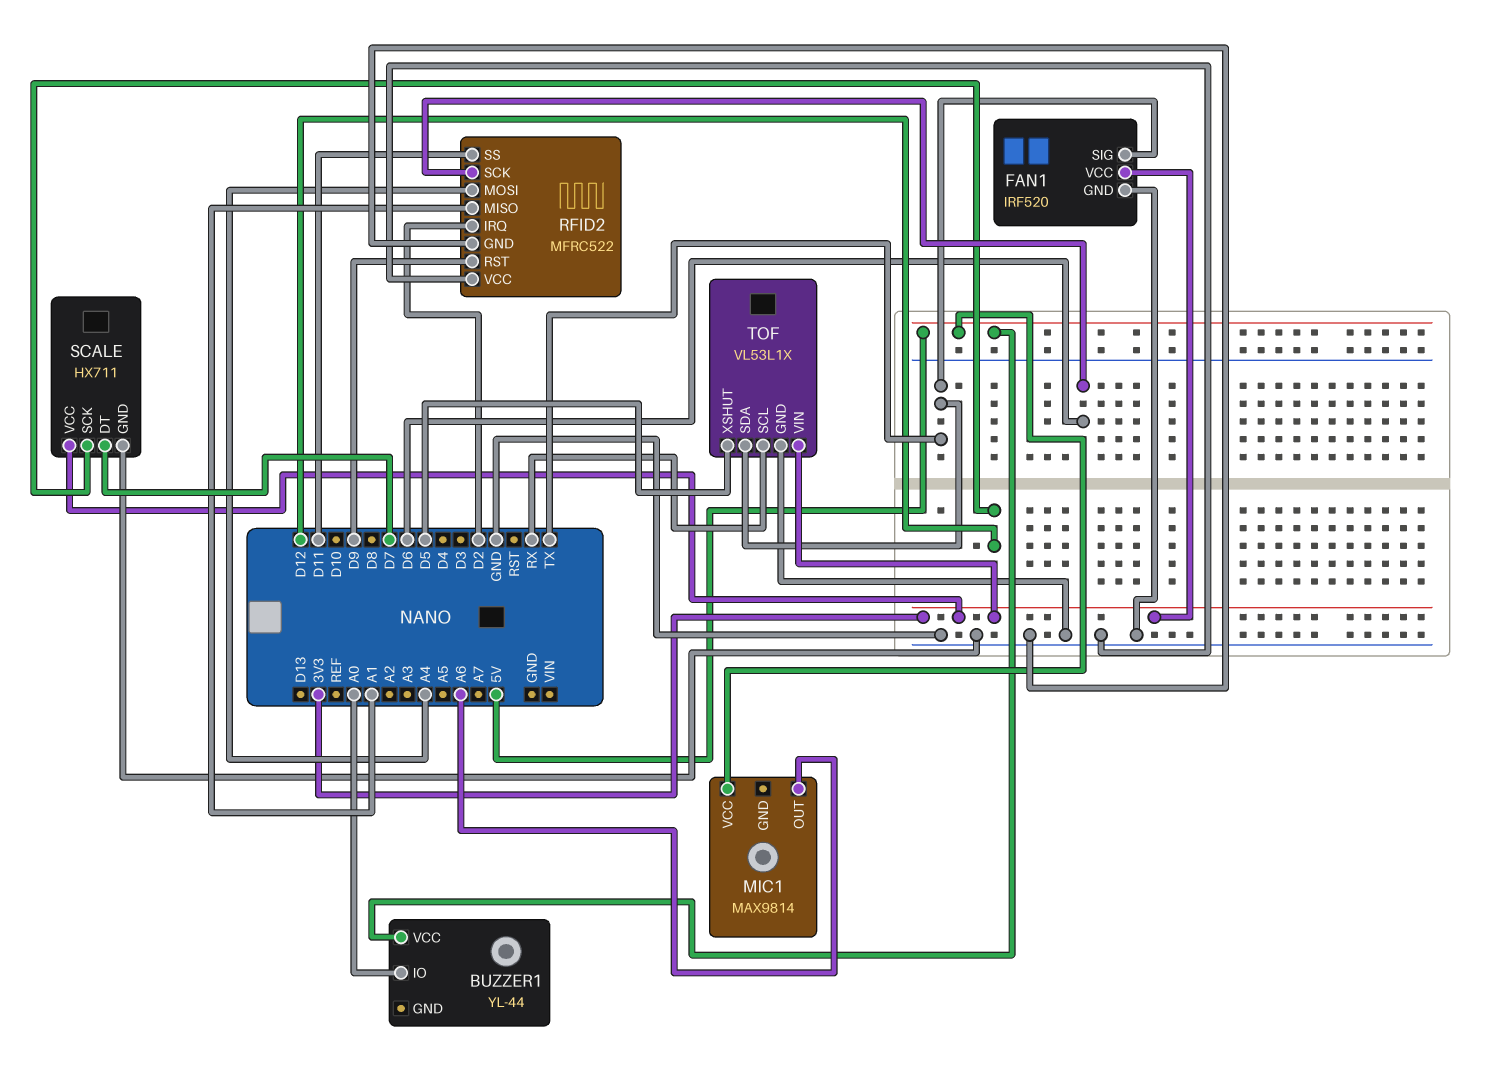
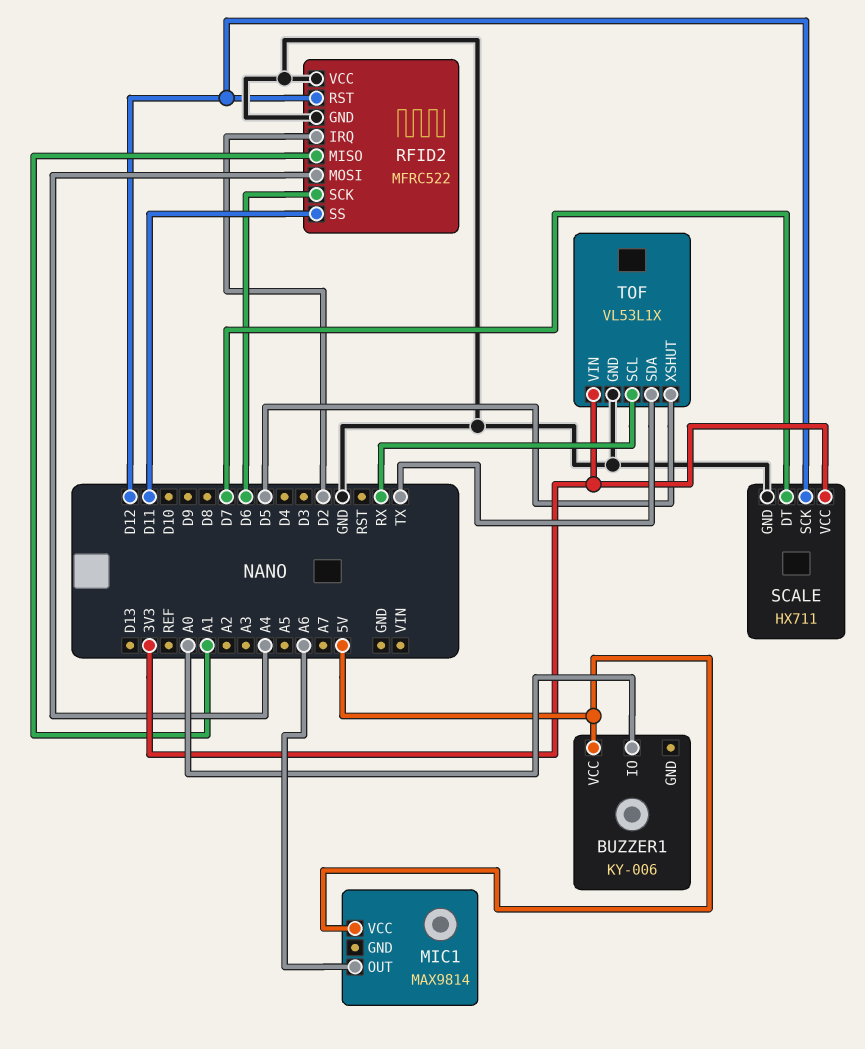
BUZZER1: YL-44 -> KY-006
FAN1: IRF520 -> none
FAN1 pin GND: GND -> none
FAN1 pin SIG: TX -> none
FAN1 pin VCC: 3V3 -> none
RFID2 pin RST: D9 -> D12

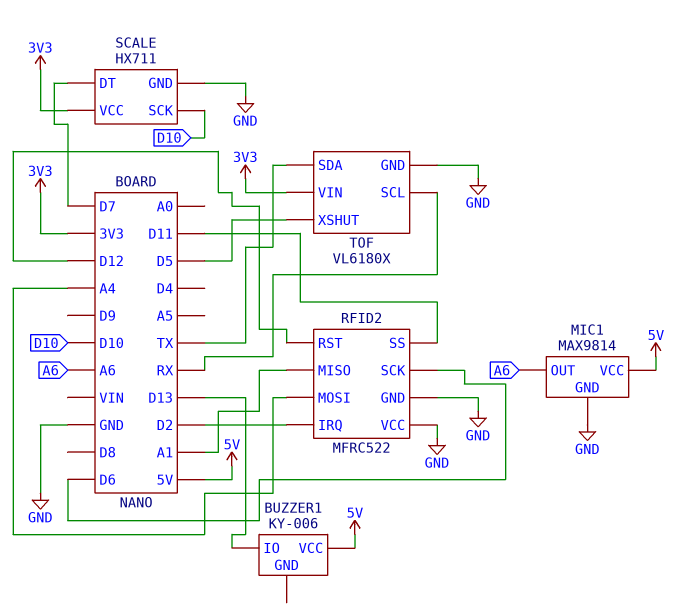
BUZZER1 pin IO: A0 -> D13
MIC1 pin GND: none -> GND
SCALE pin SCK: D12 -> D10
TOF: VL53L1X -> VL6180X

